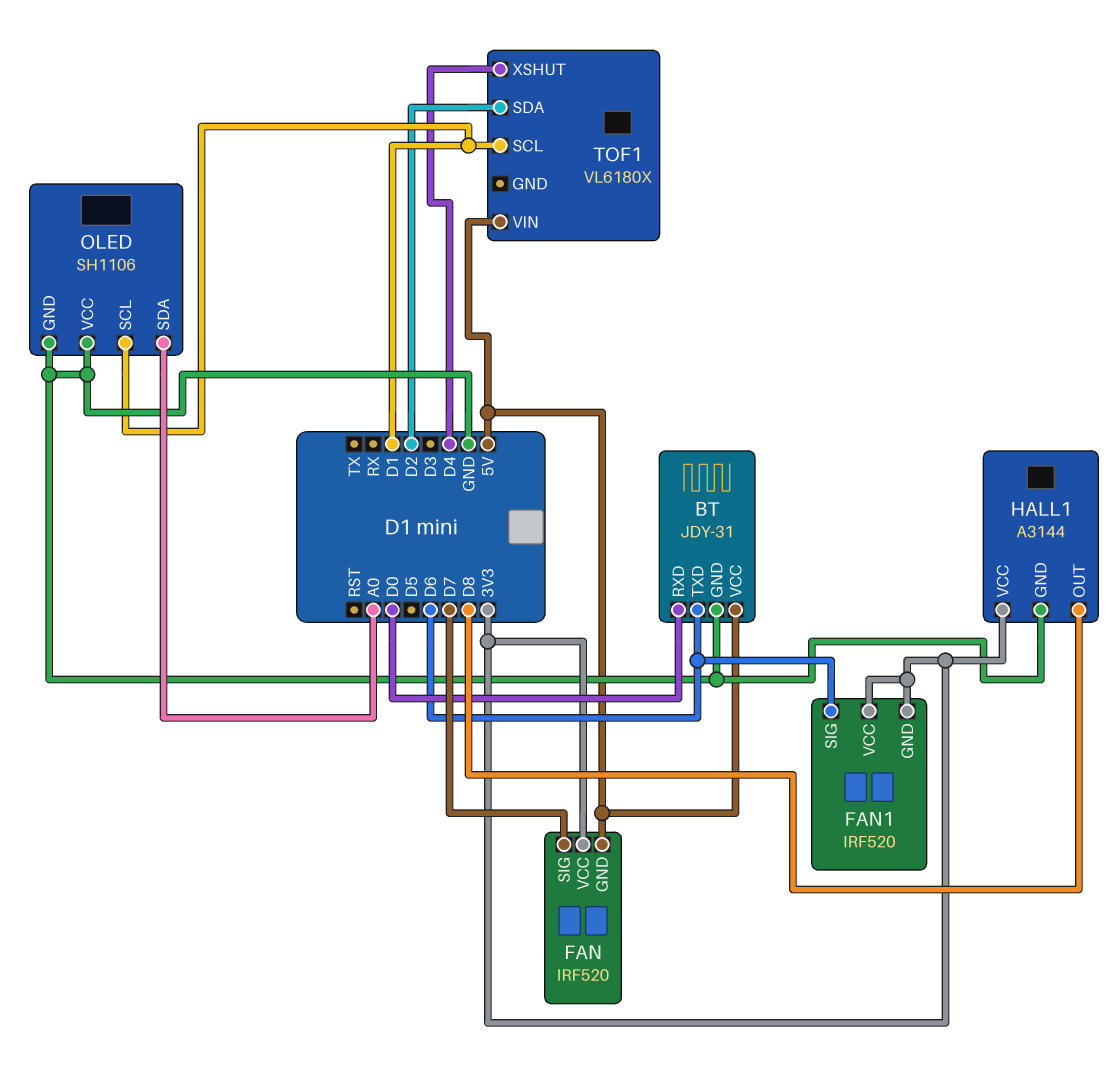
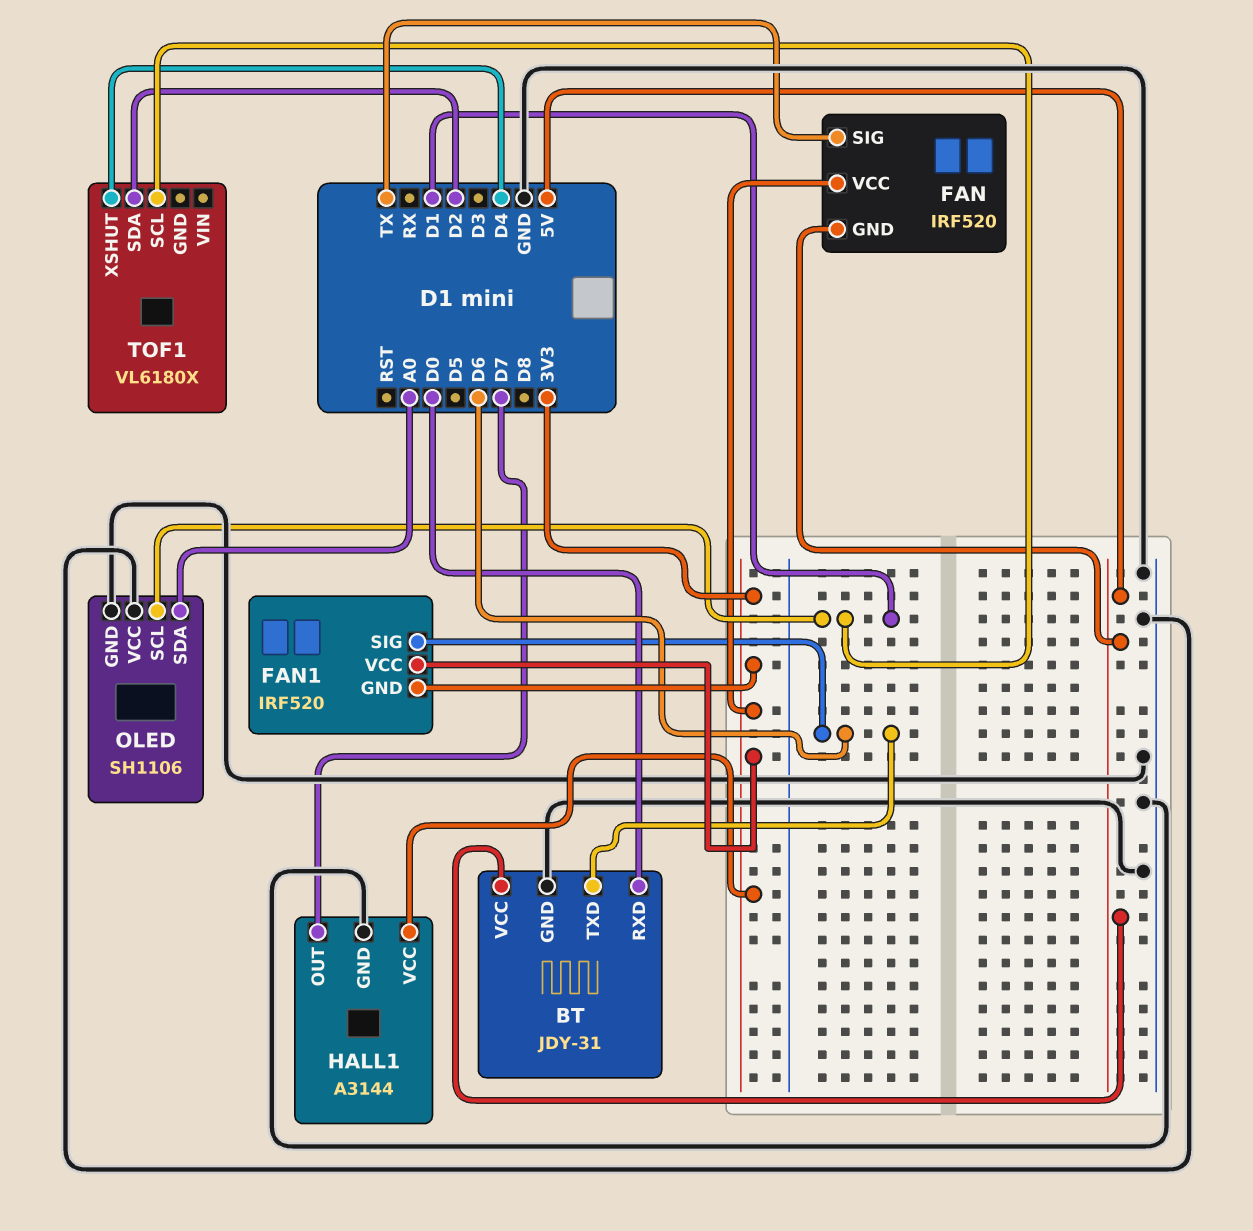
FAN pin SIG: D7 -> TX
HALL1 pin OUT: D8 -> D7
TOF1 pin VIN: 5V -> none

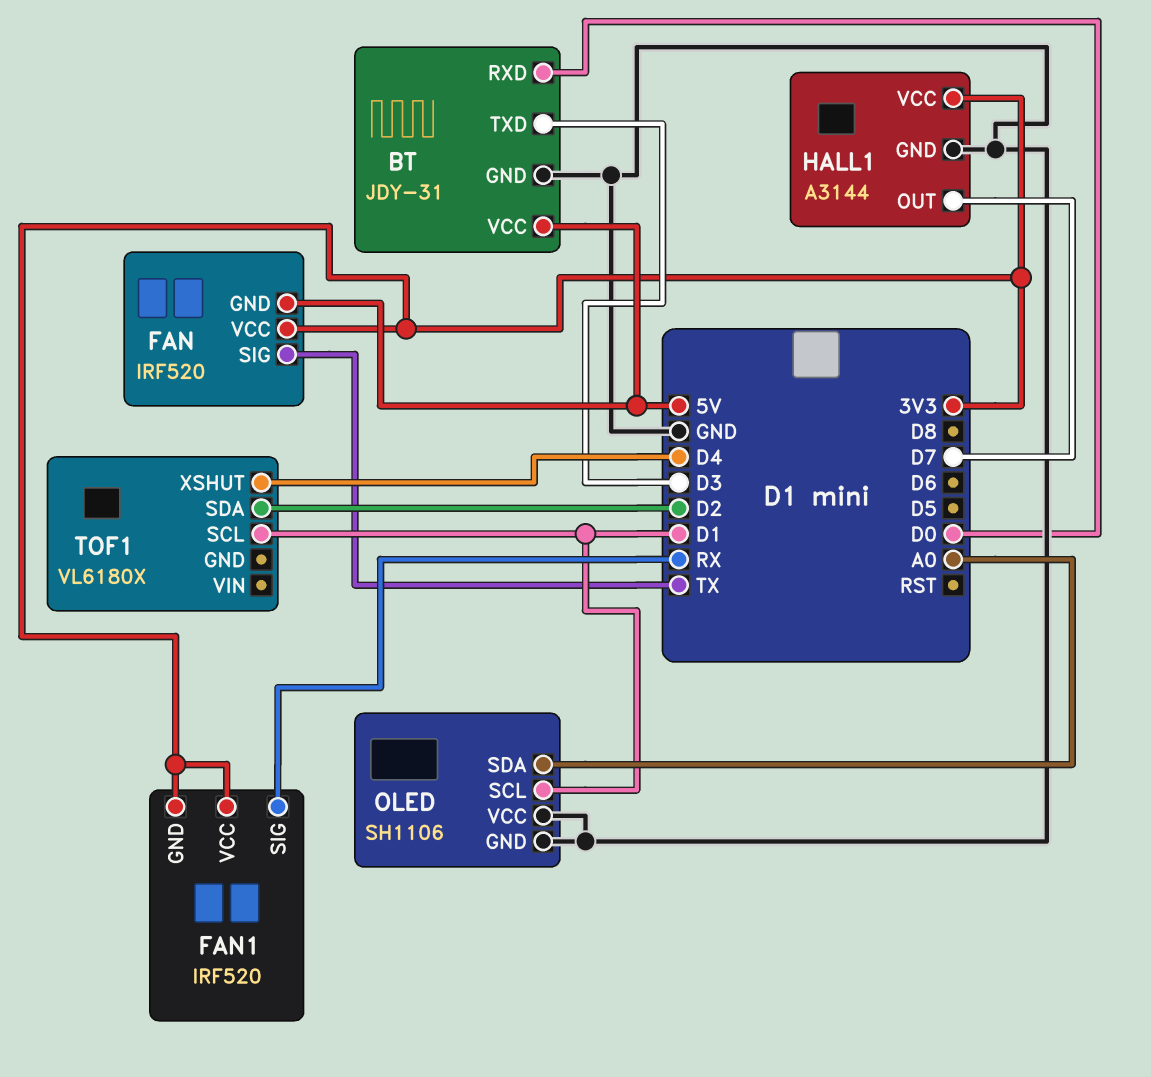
BT pin TXD: D6 -> D3
FAN1 pin SIG: D6 -> RX

